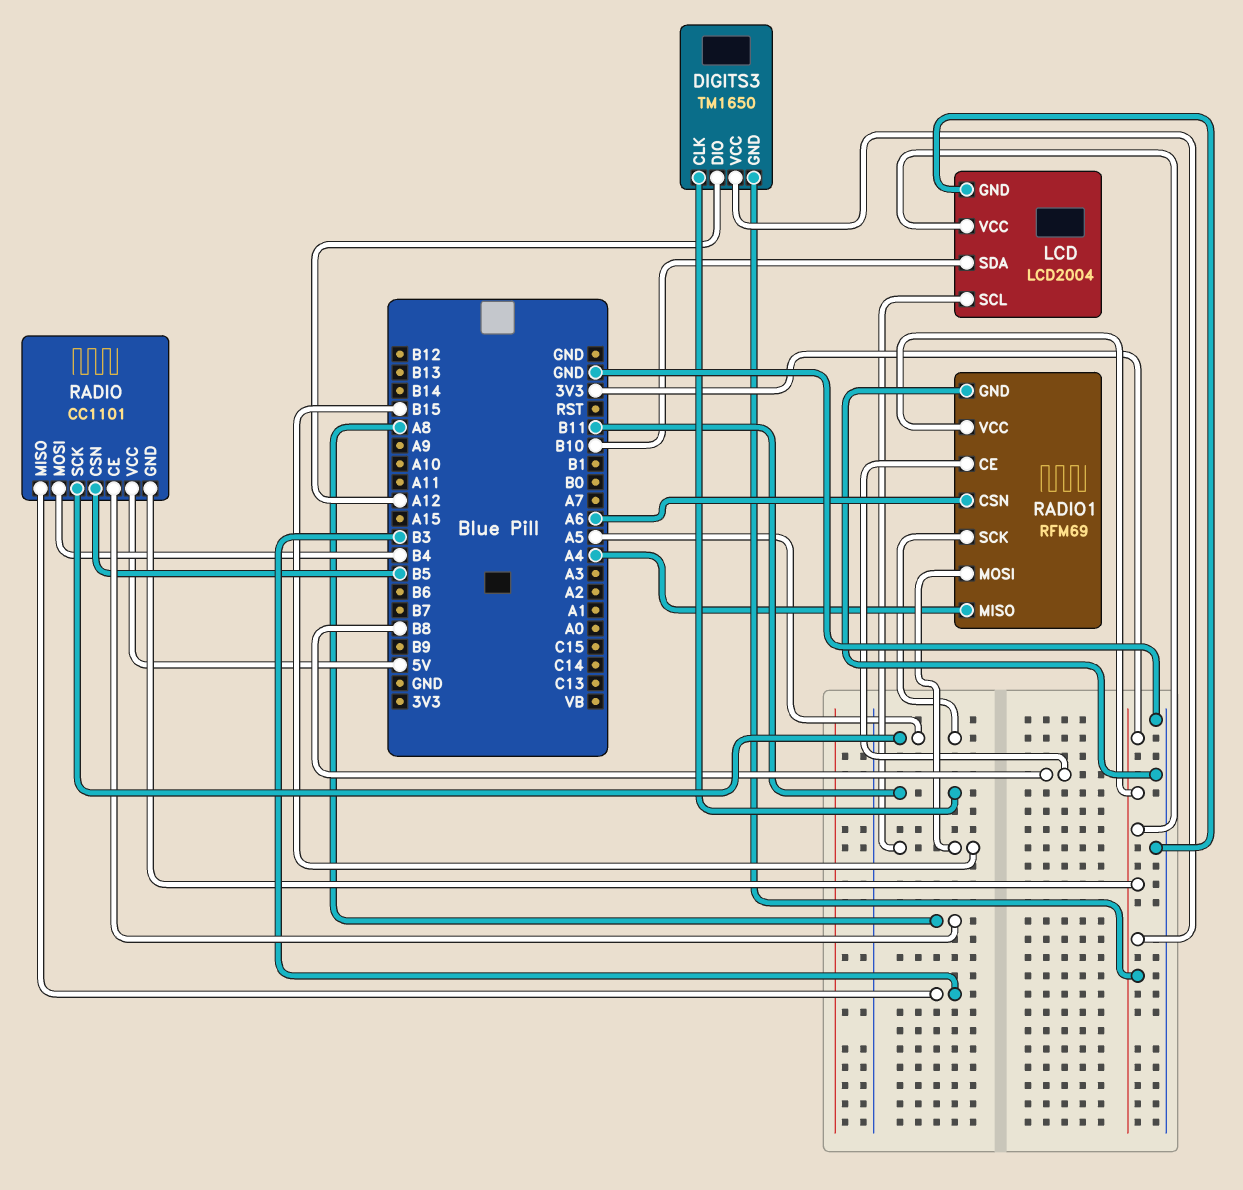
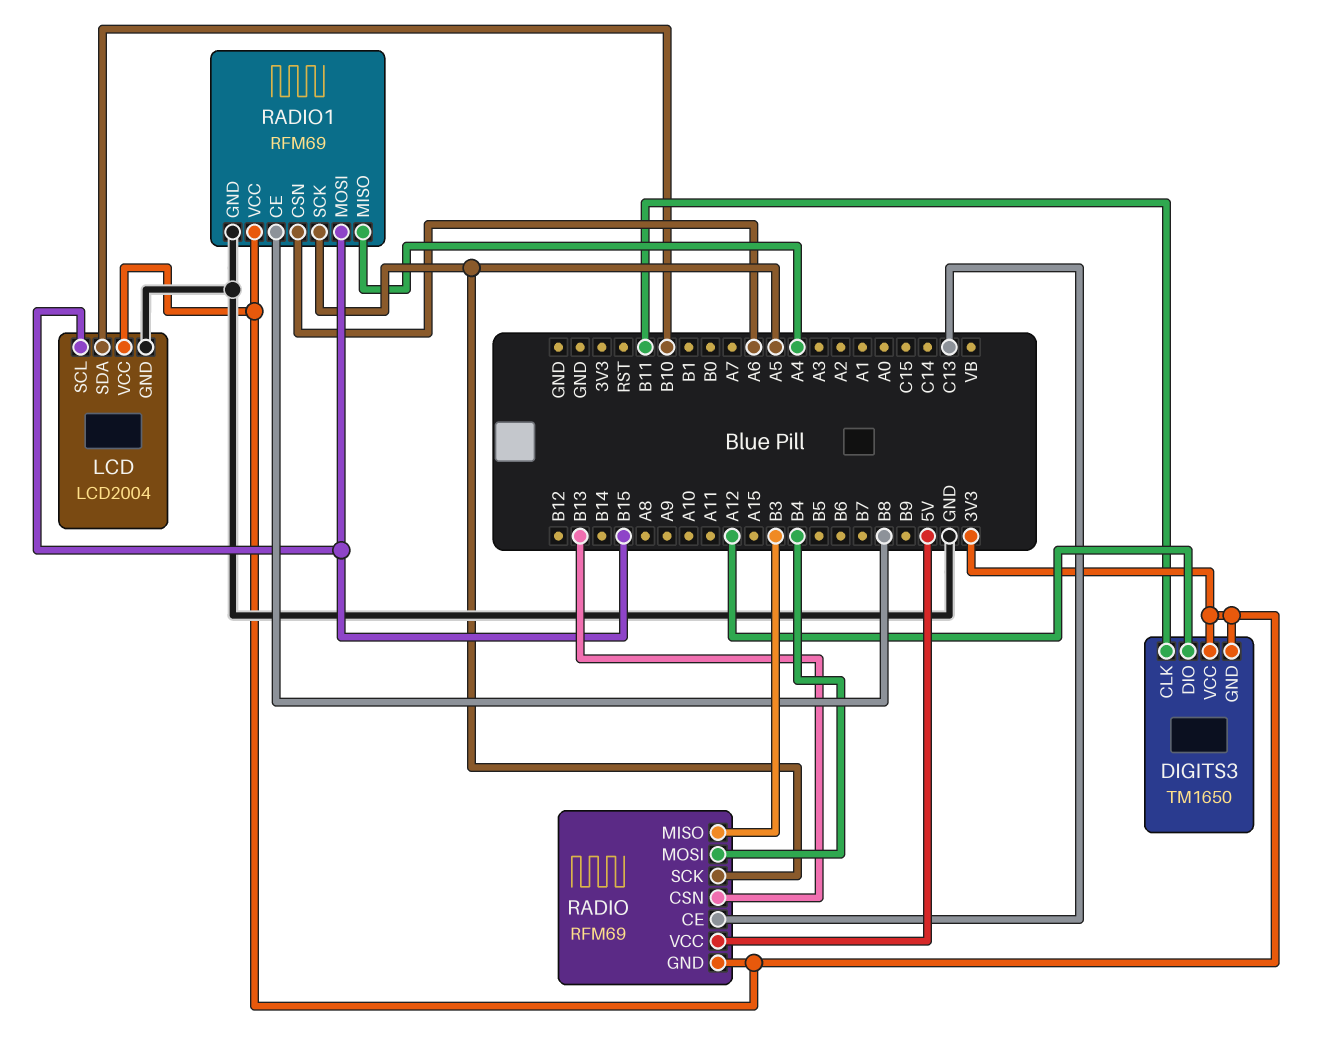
RADIO: CC1101 -> RFM69
RADIO pin CE: A8 -> C13
RADIO pin CSN: B5 -> B13

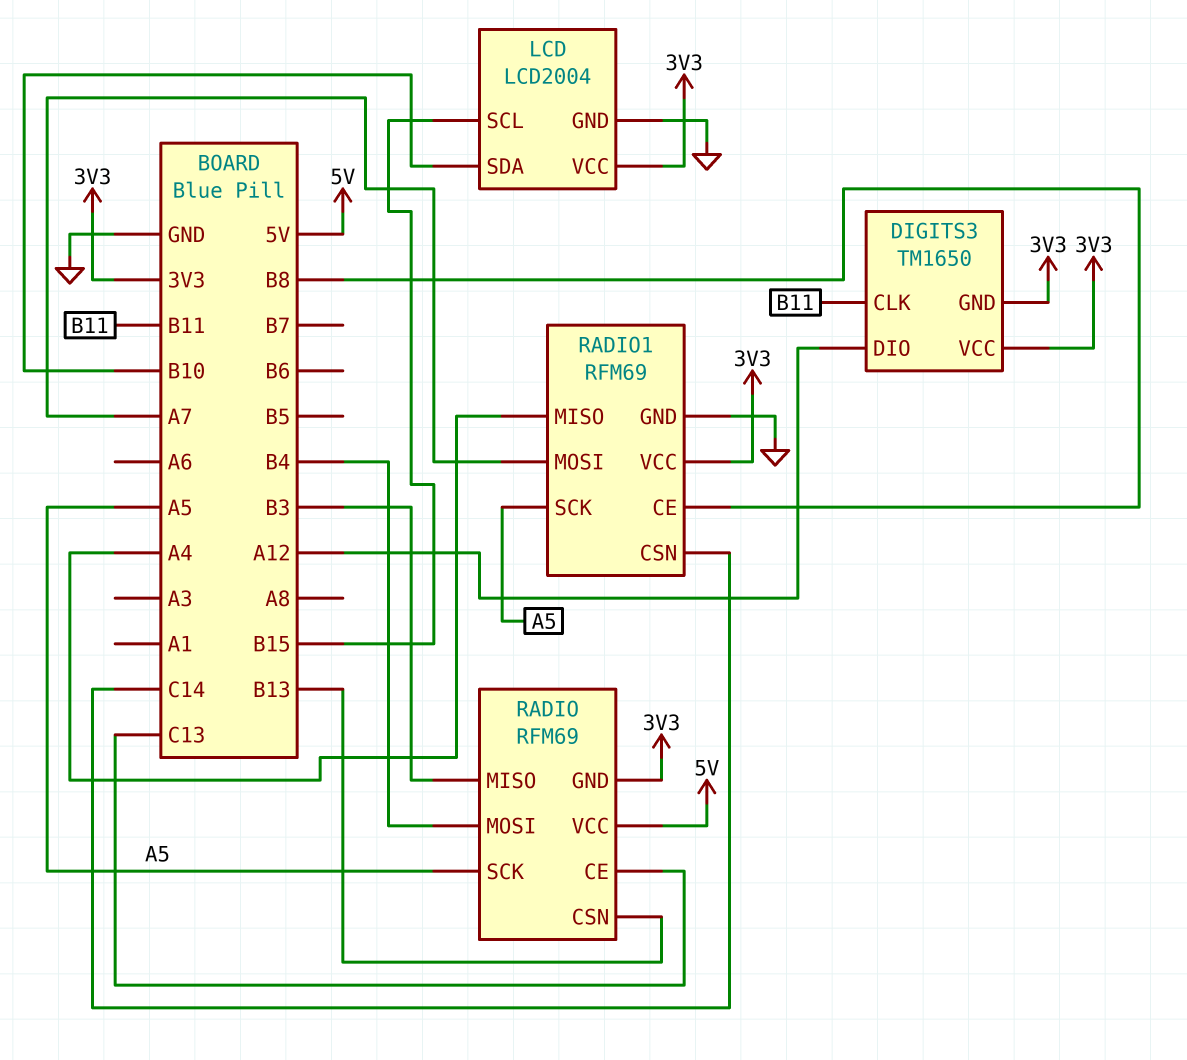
RADIO1 pin CSN: A6 -> C14
RADIO1 pin MOSI: B15 -> A7

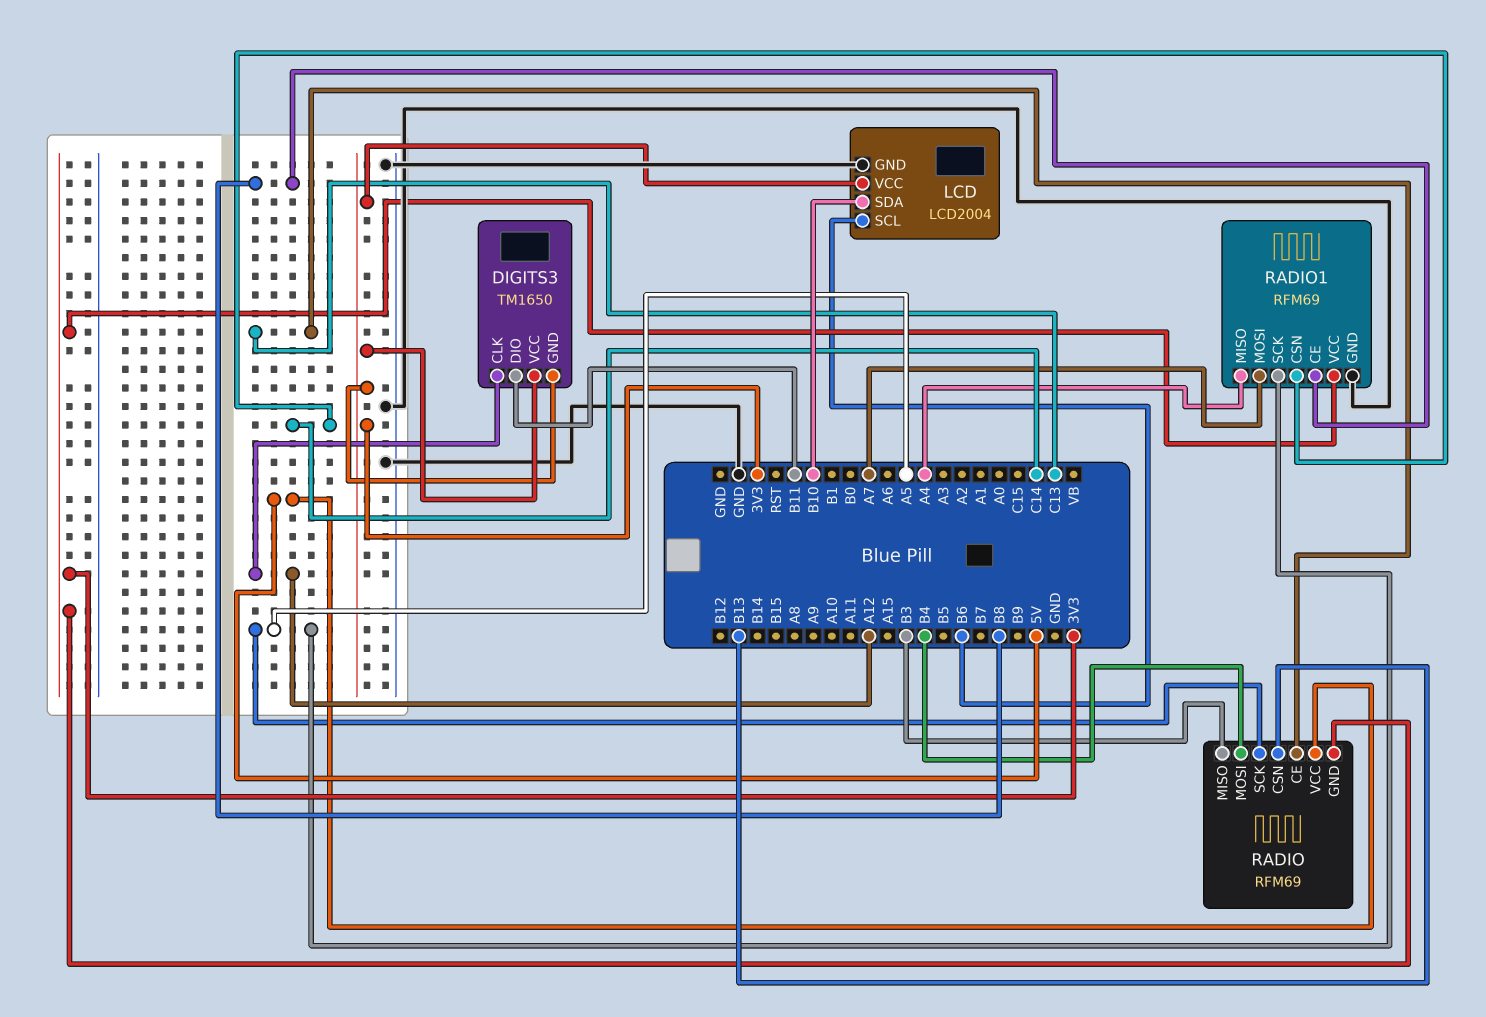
DIGITS3 pin CLK: B11 -> A12
DIGITS3 pin DIO: A12 -> B11
LCD pin SCL: B15 -> B6

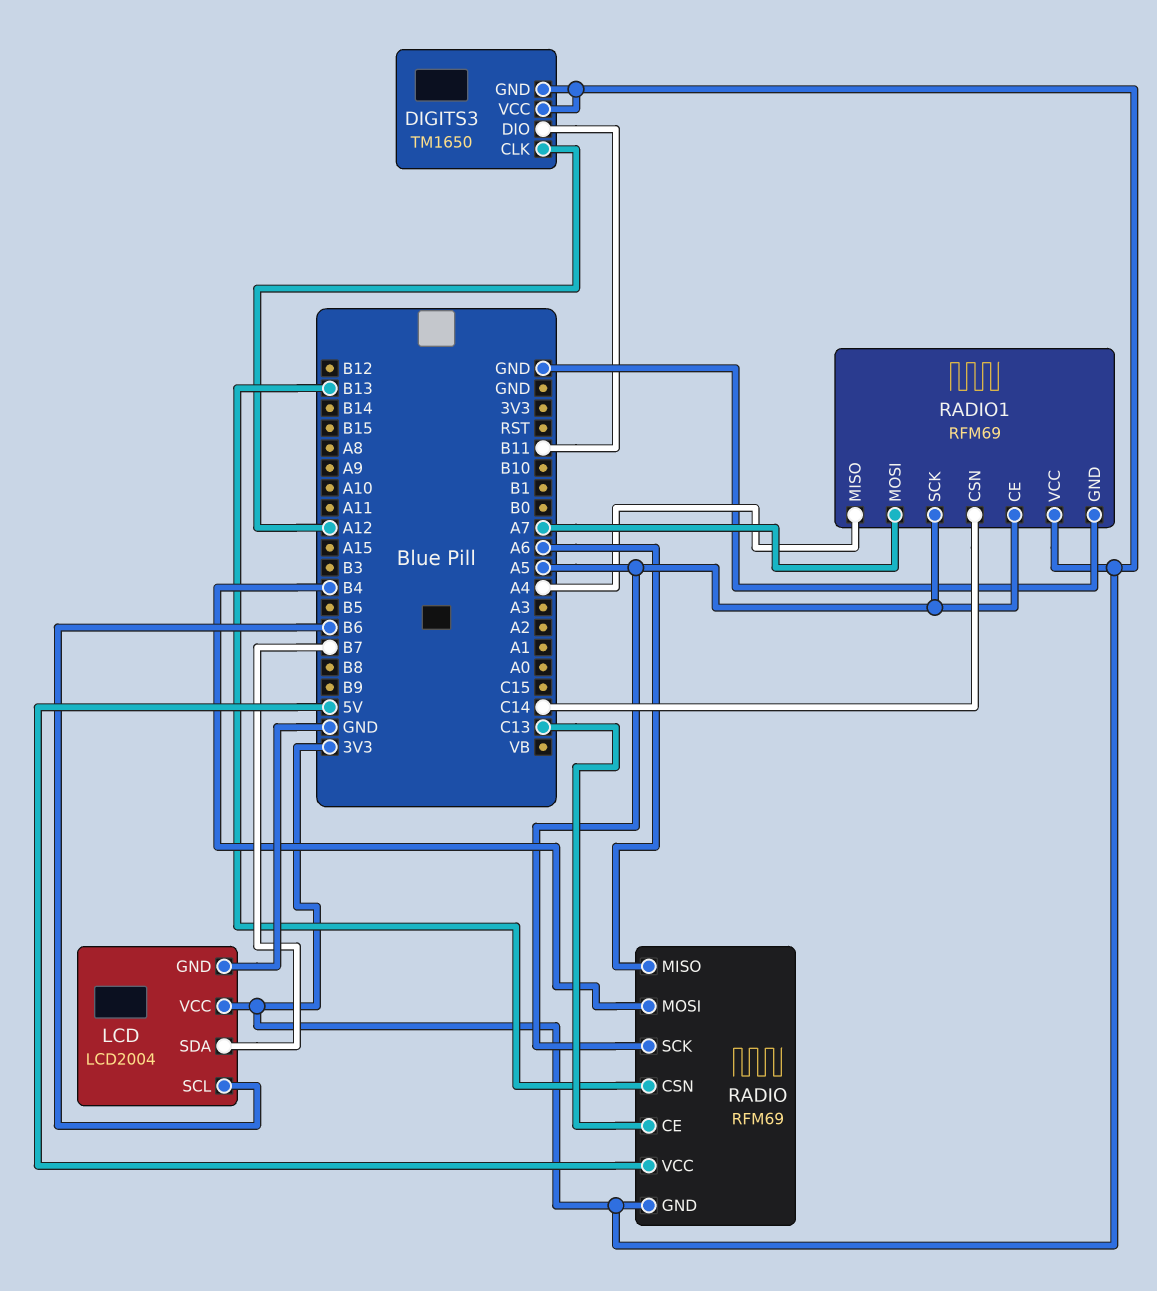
LCD pin SDA: B10 -> B7
RADIO pin MISO: B3 -> A6
RADIO1 pin CE: B8 -> A5

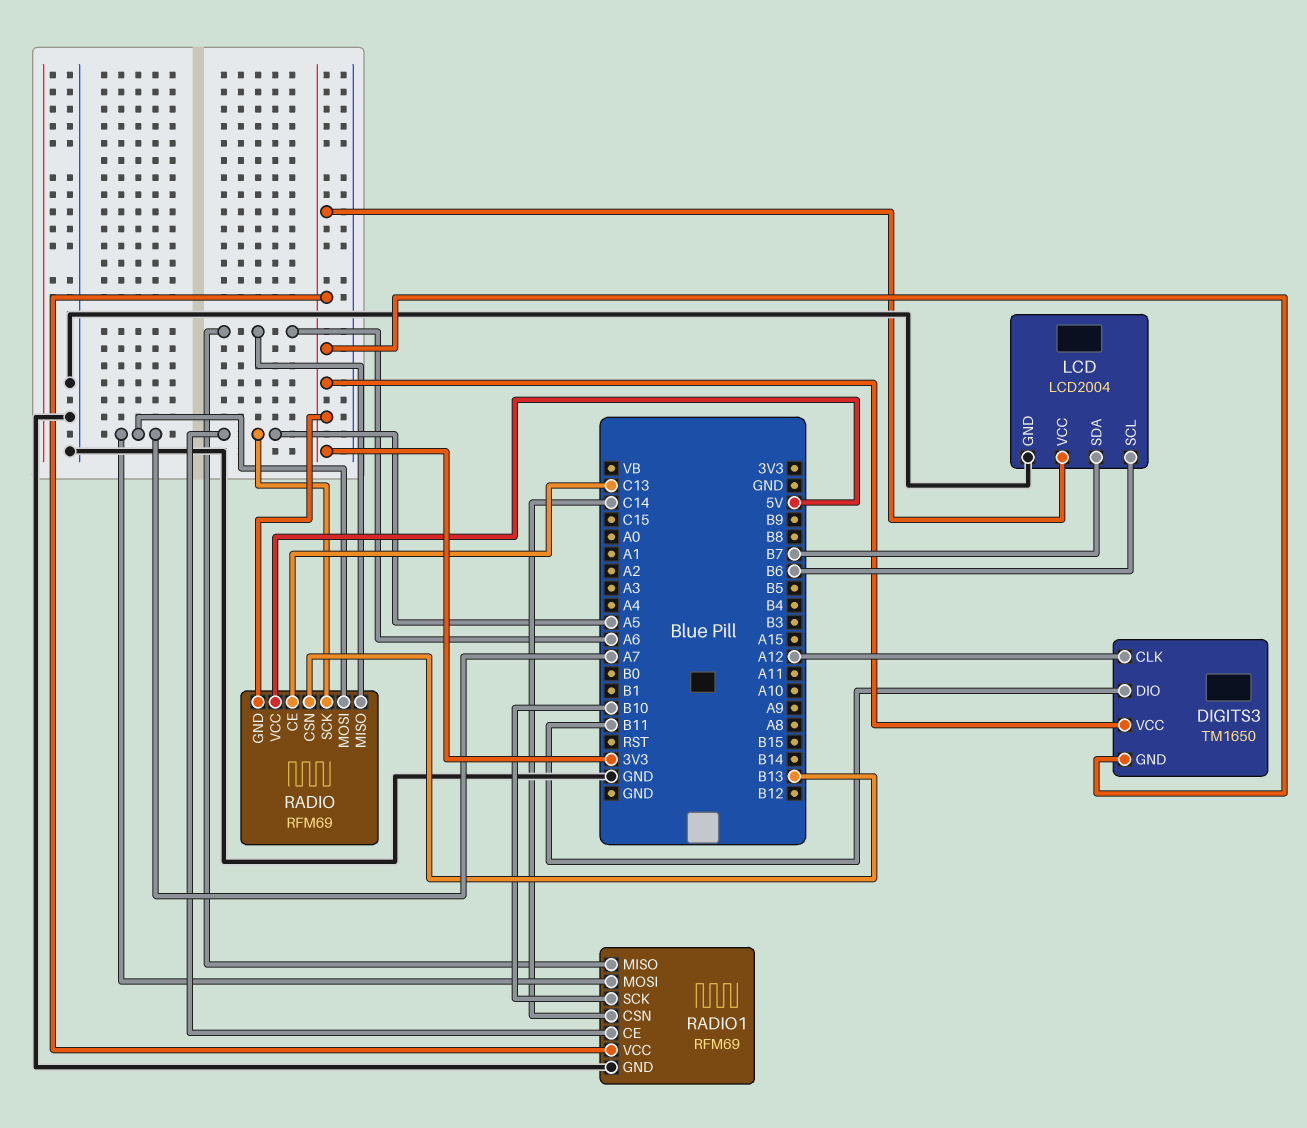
RADIO pin MOSI: B4 -> A7
RADIO1 pin MISO: A4 -> A6
RADIO1 pin SCK: A5 -> B10

